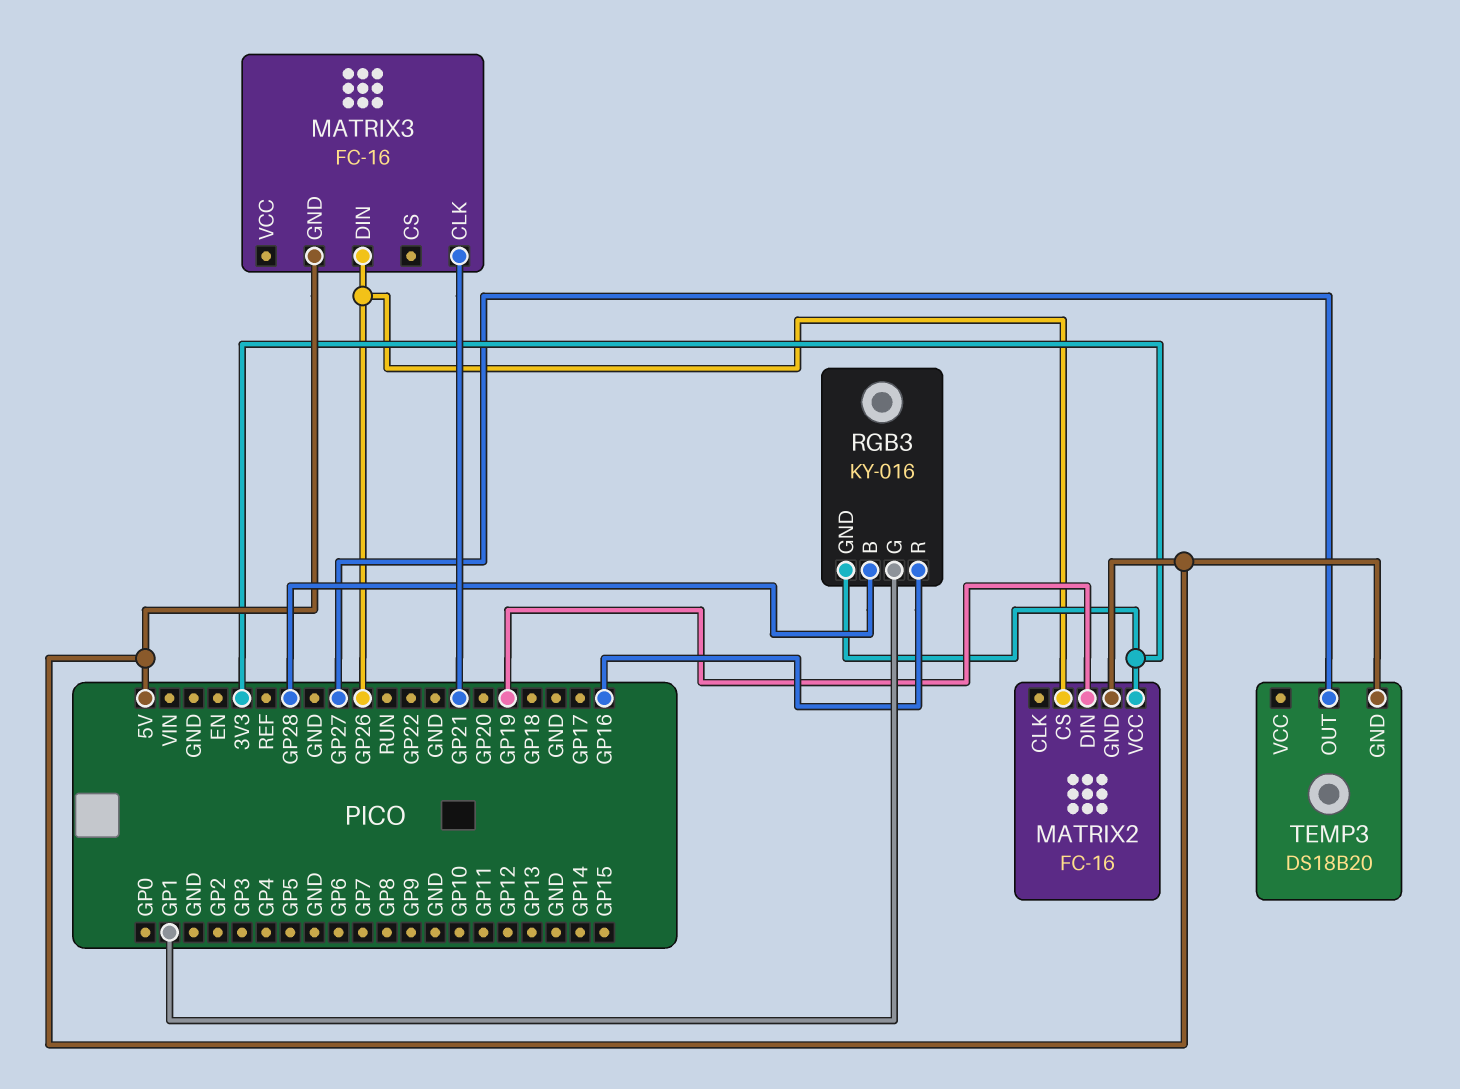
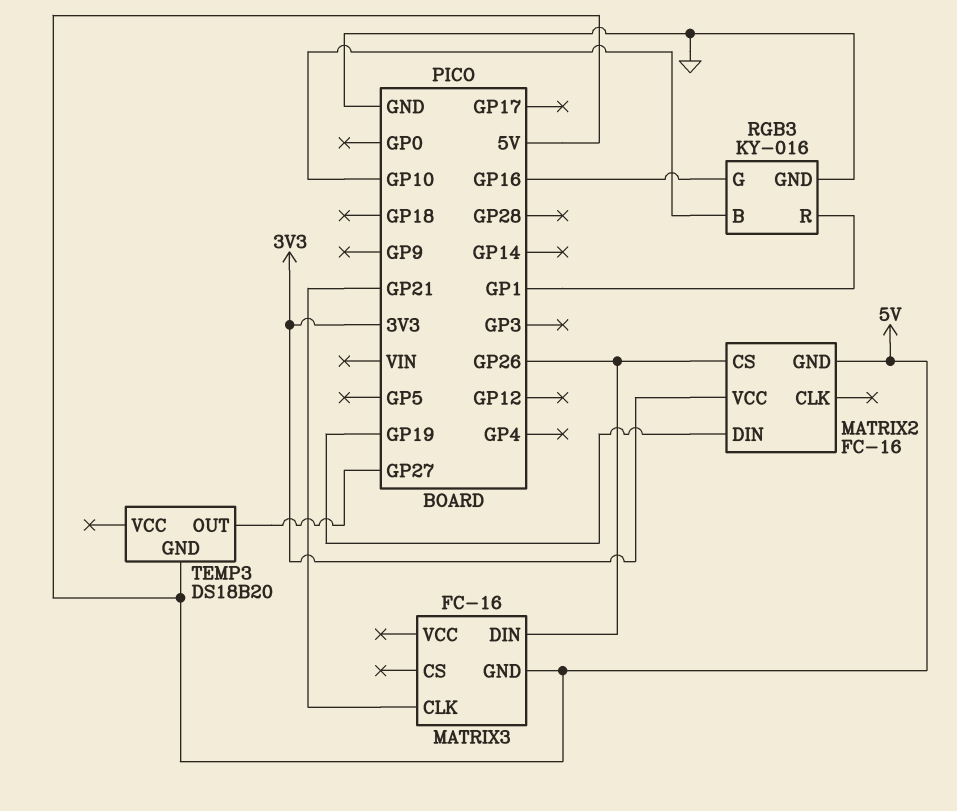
RGB3 pin B: GP28 -> GP10
RGB3 pin G: GP1 -> GP16
RGB3 pin GND: 3V3 -> GND
RGB3 pin R: GP16 -> GP1

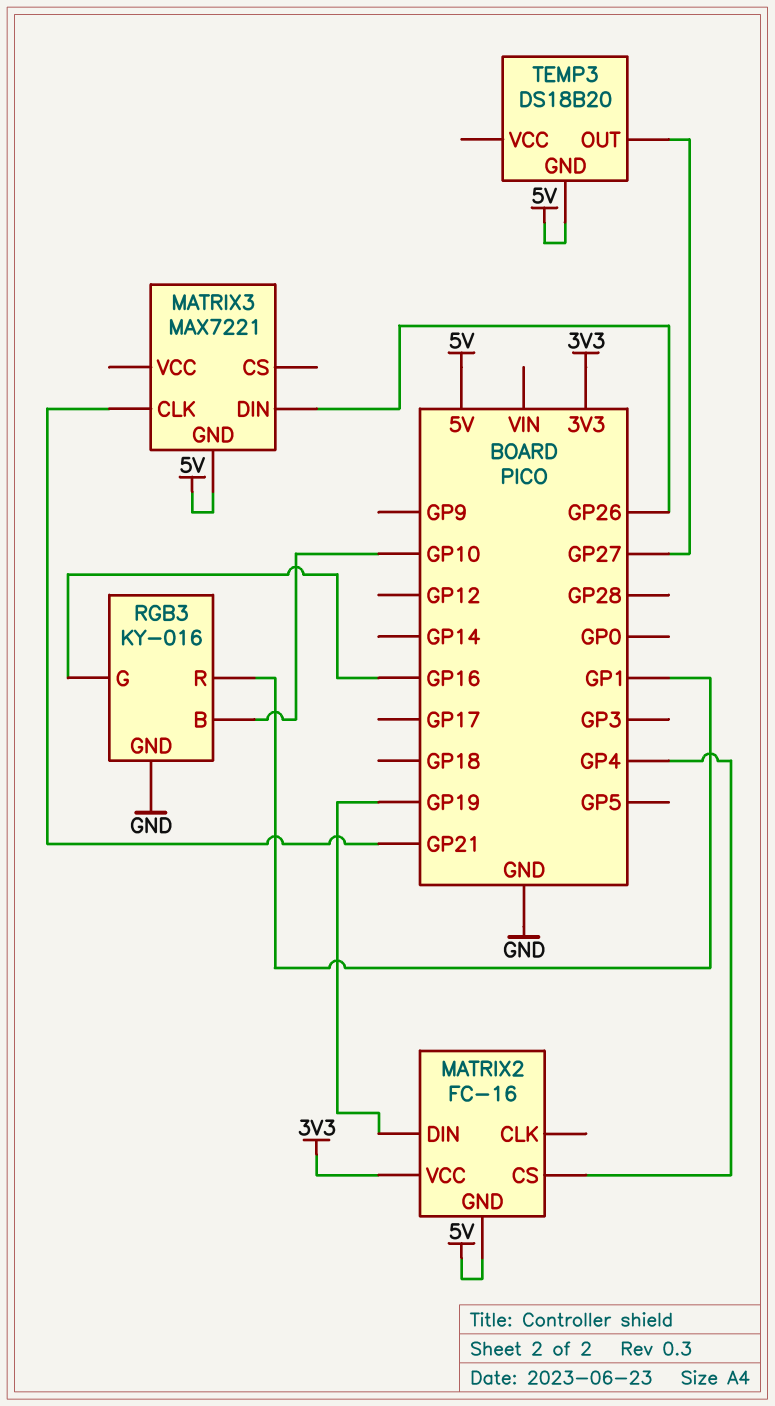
MATRIX2 pin CS: GP26 -> GP4
MATRIX3: FC-16 -> MAX7221

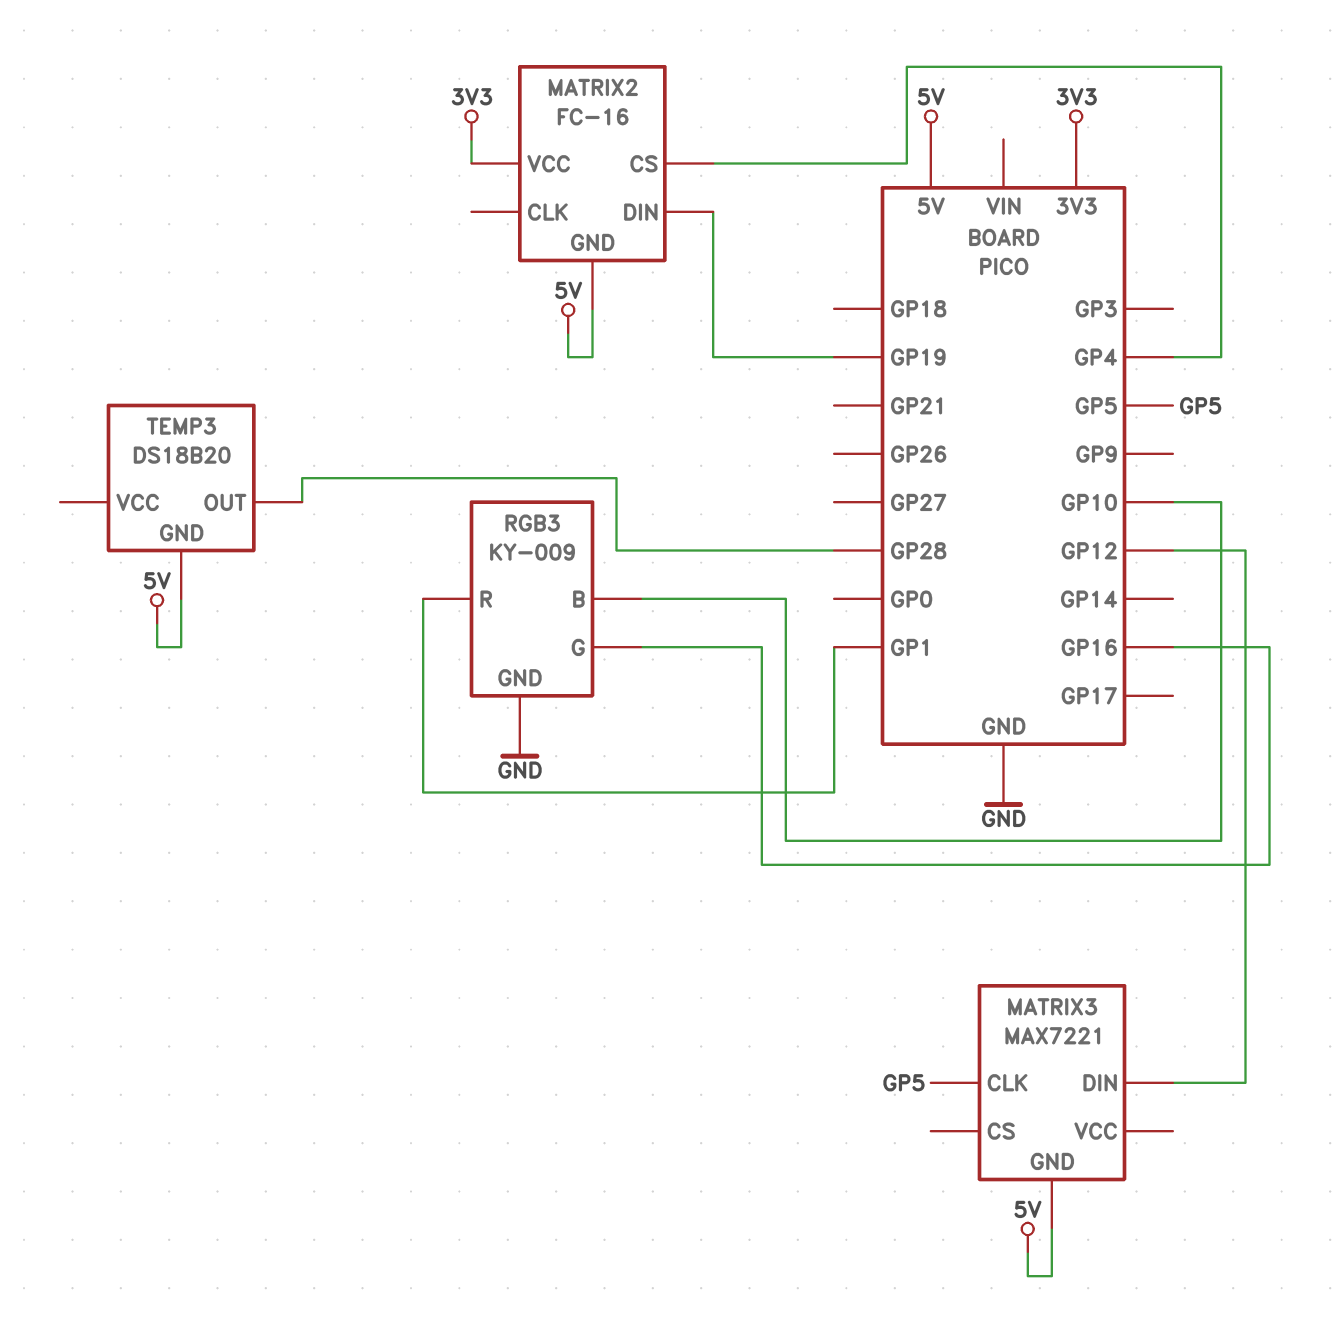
MATRIX3 pin CLK: GP21 -> GP5
MATRIX3 pin DIN: GP26 -> GP12
RGB3: KY-016 -> KY-009
TEMP3 pin OUT: GP27 -> GP28

